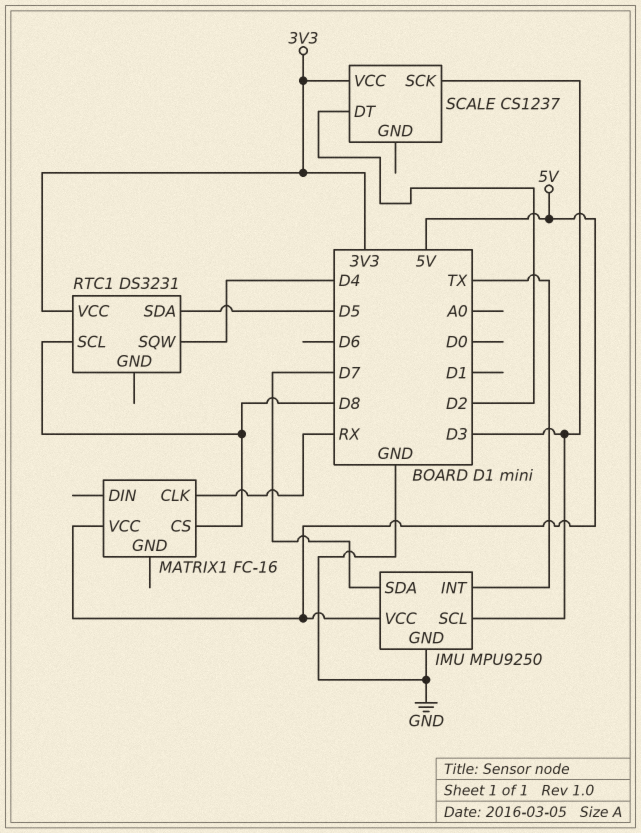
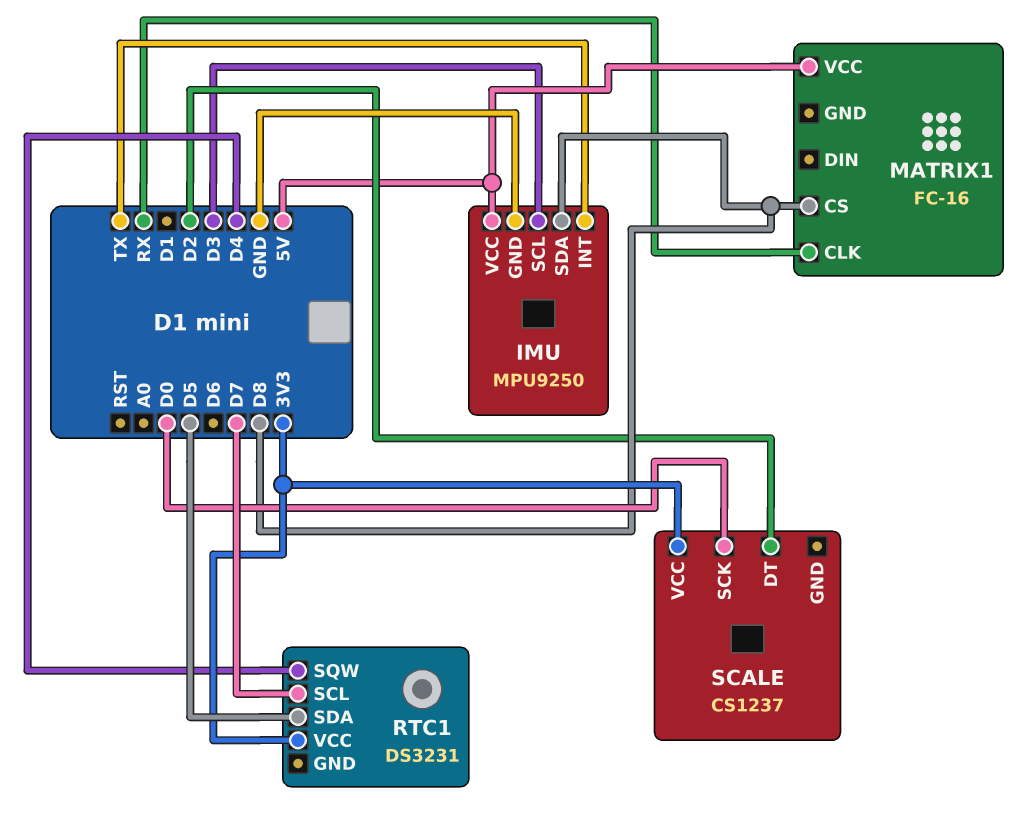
IMU pin SDA: D7 -> D8
RTC1 pin SCL: D8 -> D7
SCALE pin SCK: D3 -> D0

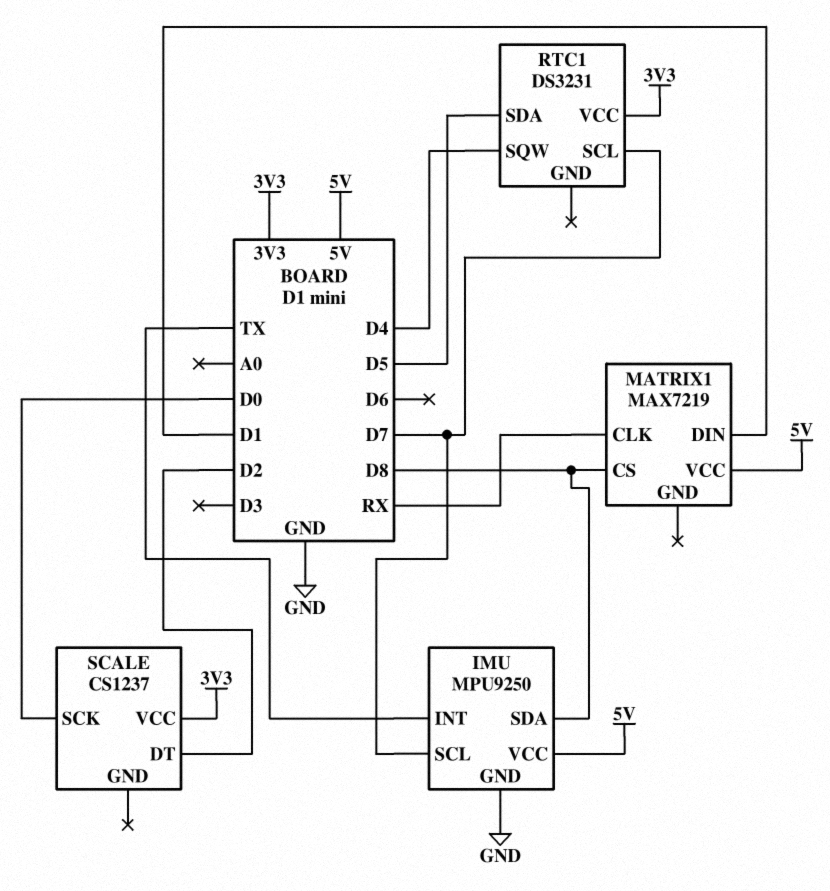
IMU pin SCL: D3 -> D7
MATRIX1: FC-16 -> MAX7219
MATRIX1 pin DIN: none -> D1

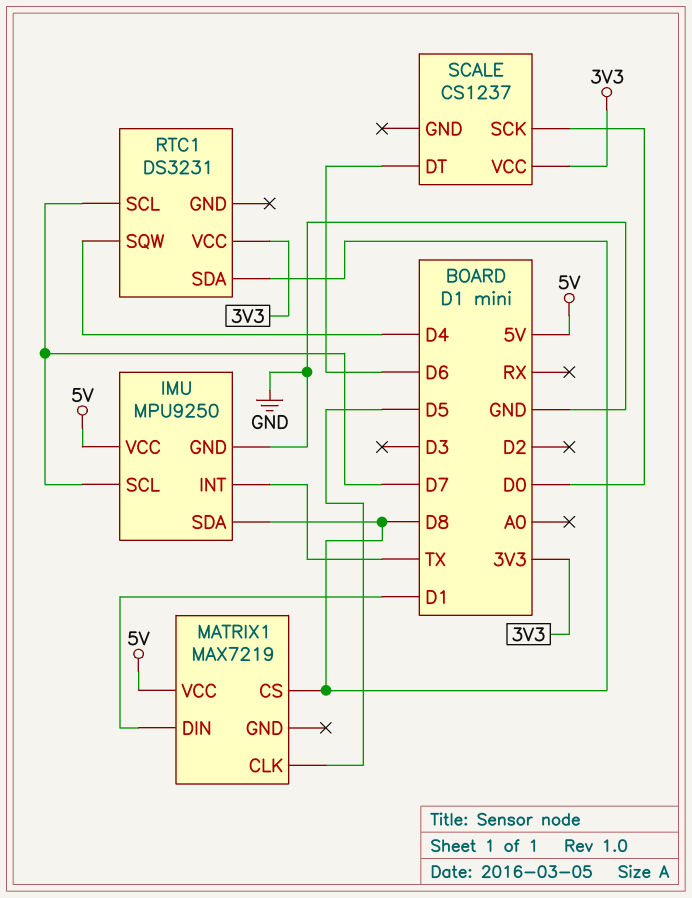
MATRIX1 pin CLK: RX -> D5
RTC1 pin SDA: D5 -> D8
SCALE pin DT: D2 -> D6

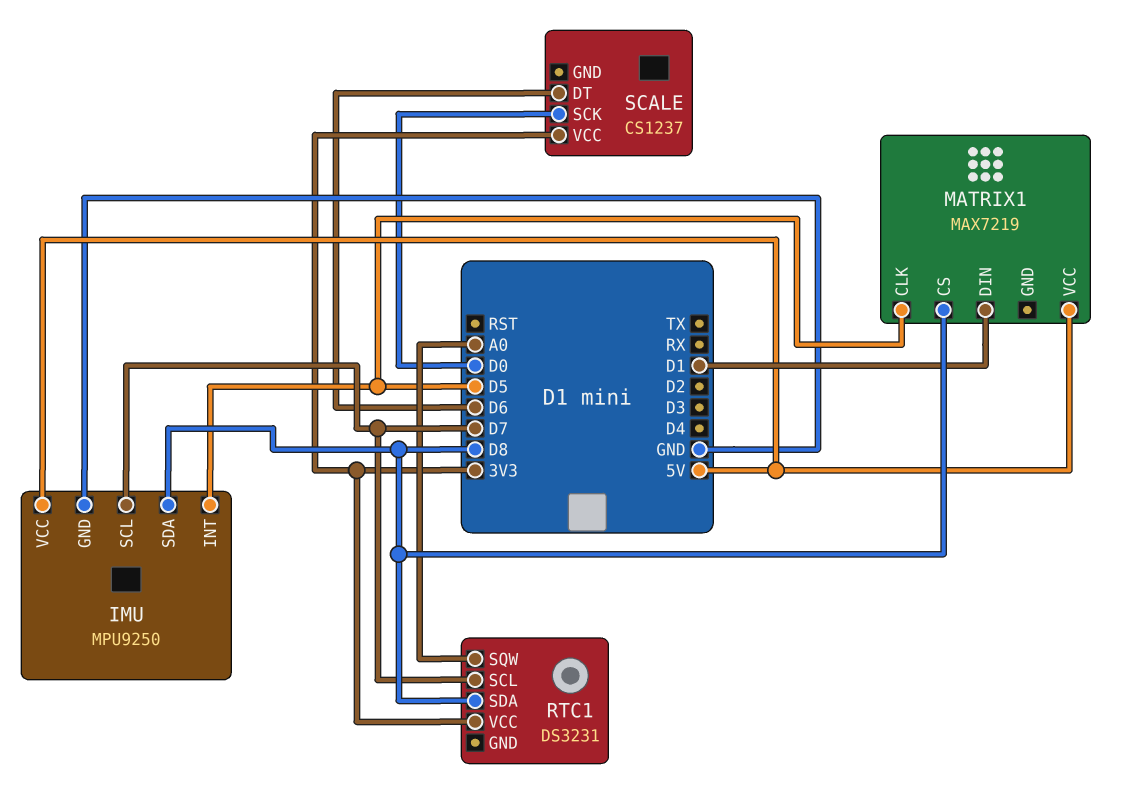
IMU pin INT: TX -> D5
RTC1 pin SQW: D4 -> A0

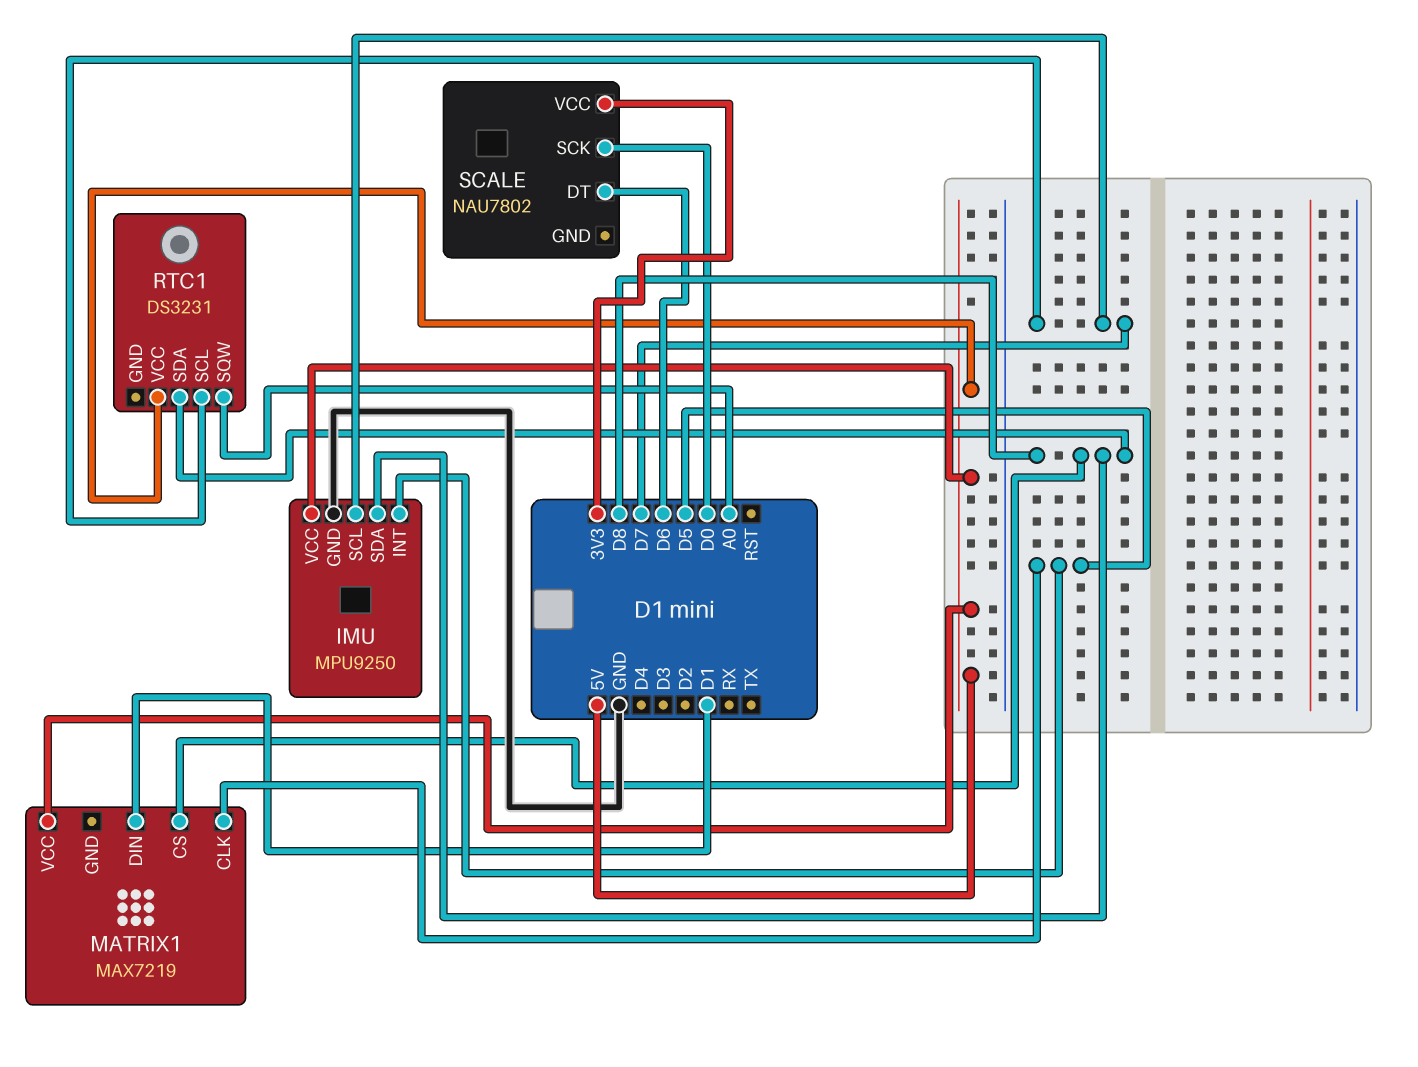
RTC1 pin VCC: 3V3 -> 5V
SCALE: CS1237 -> NAU7802

